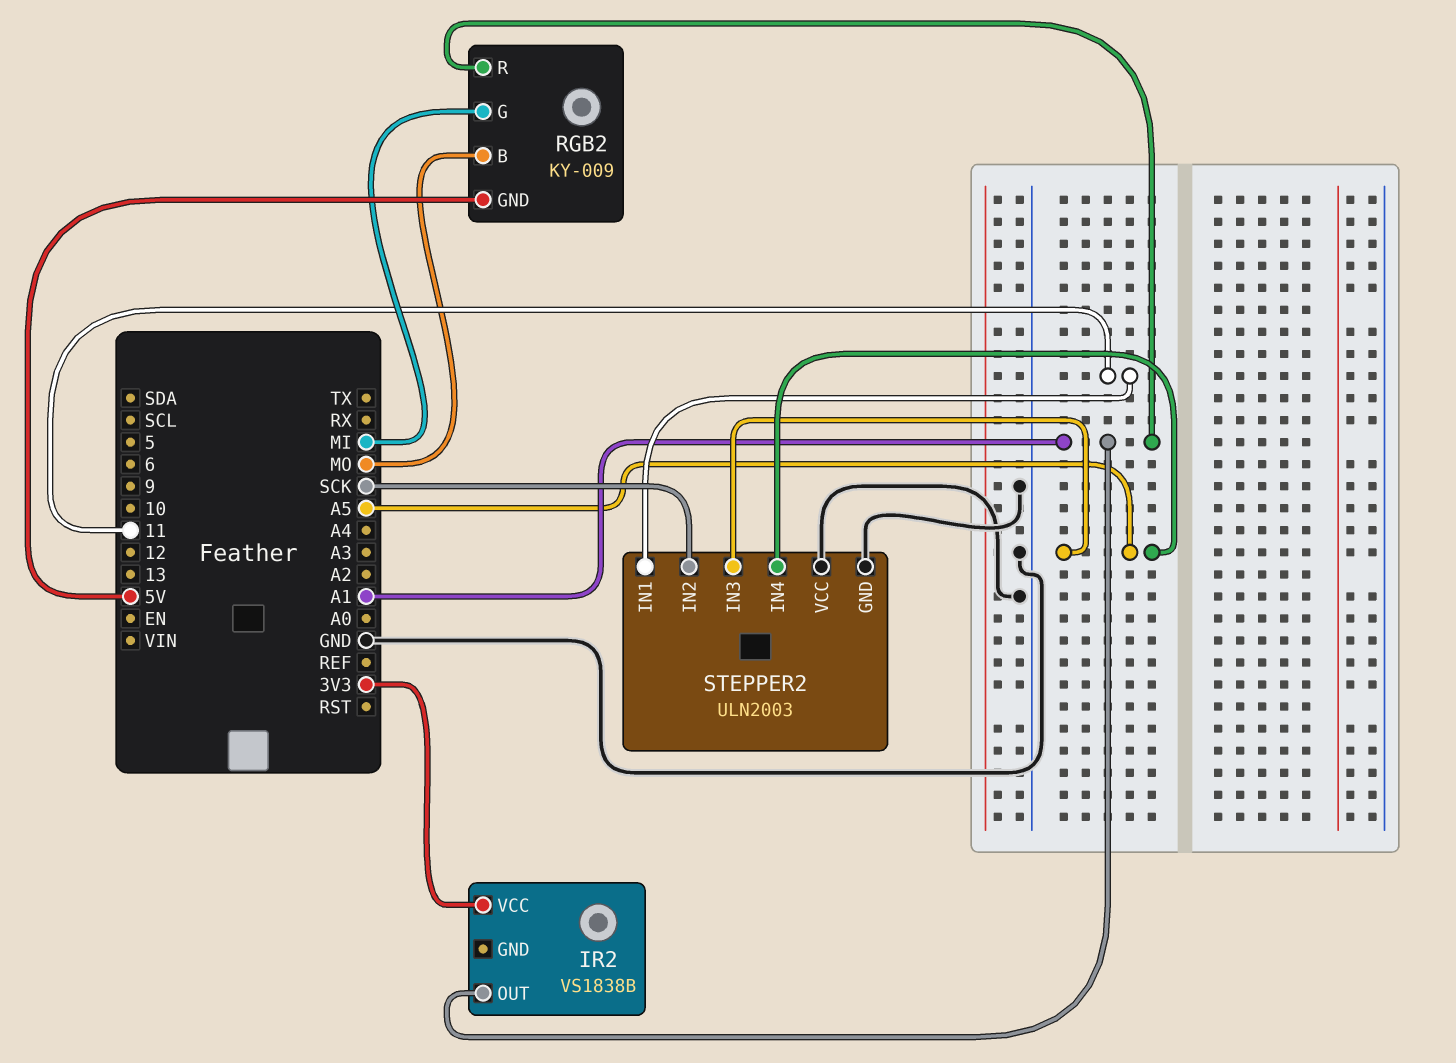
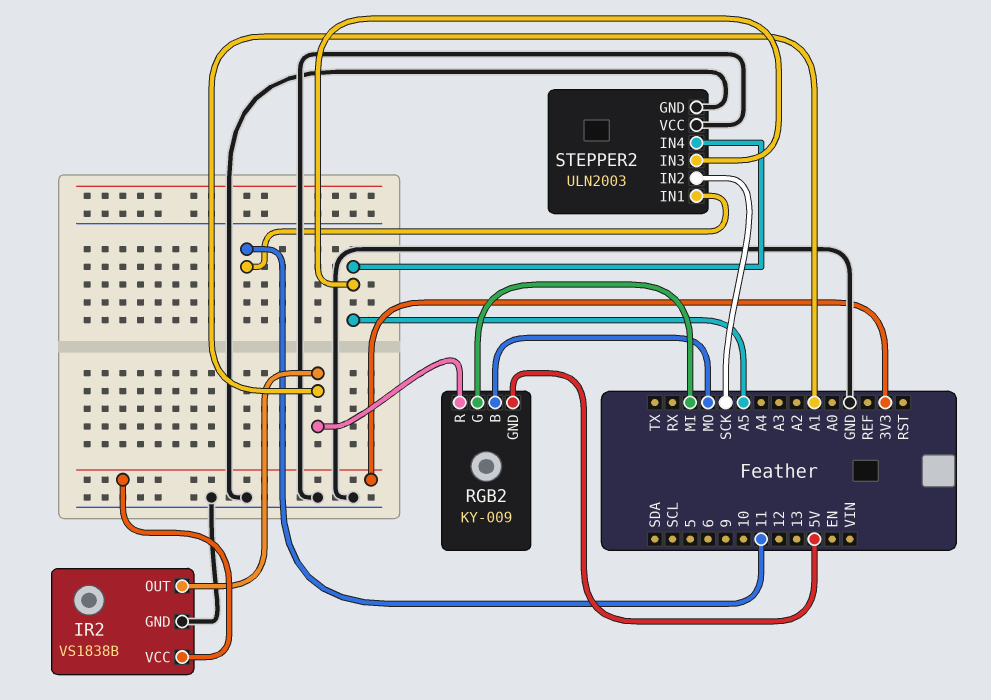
IR2 pin GND: none -> GND

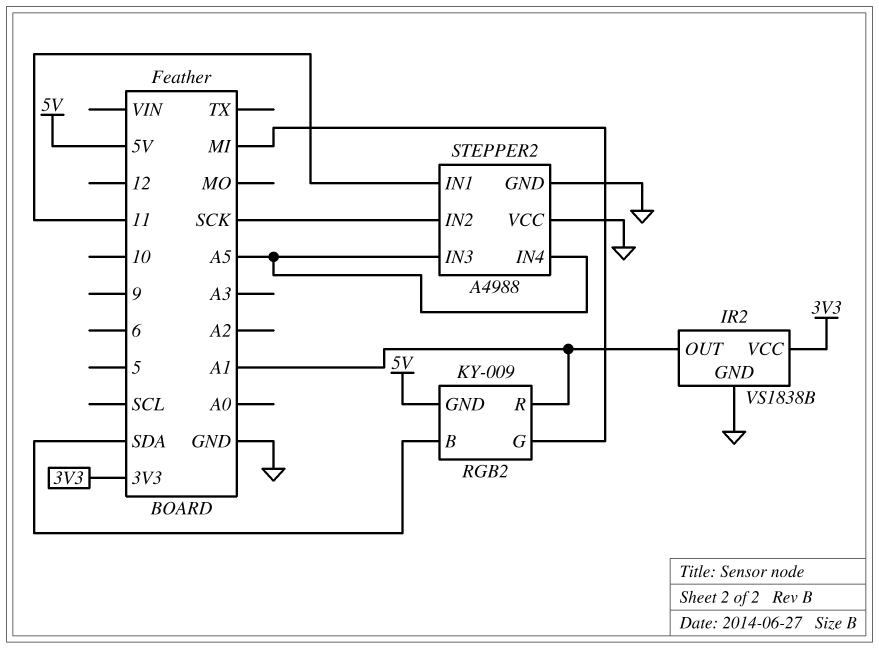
RGB2 pin B: MO -> SDA
STEPPER2: ULN2003 -> A4988

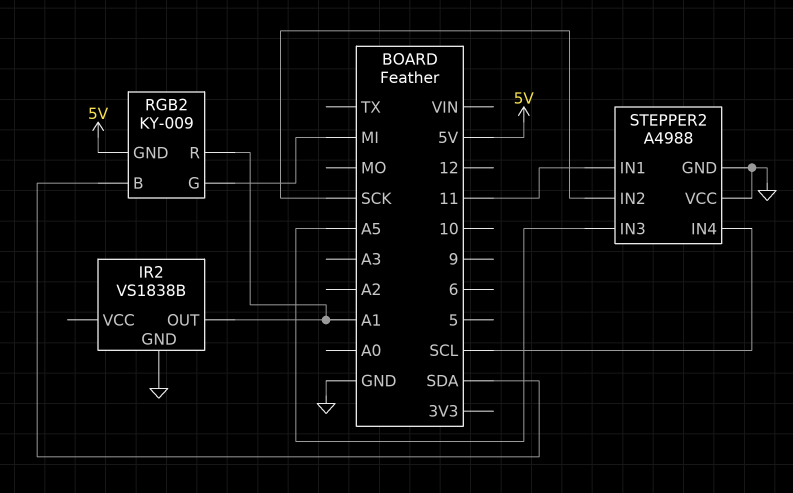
IR2 pin VCC: 3V3 -> none
STEPPER2 pin IN4: A5 -> SCL

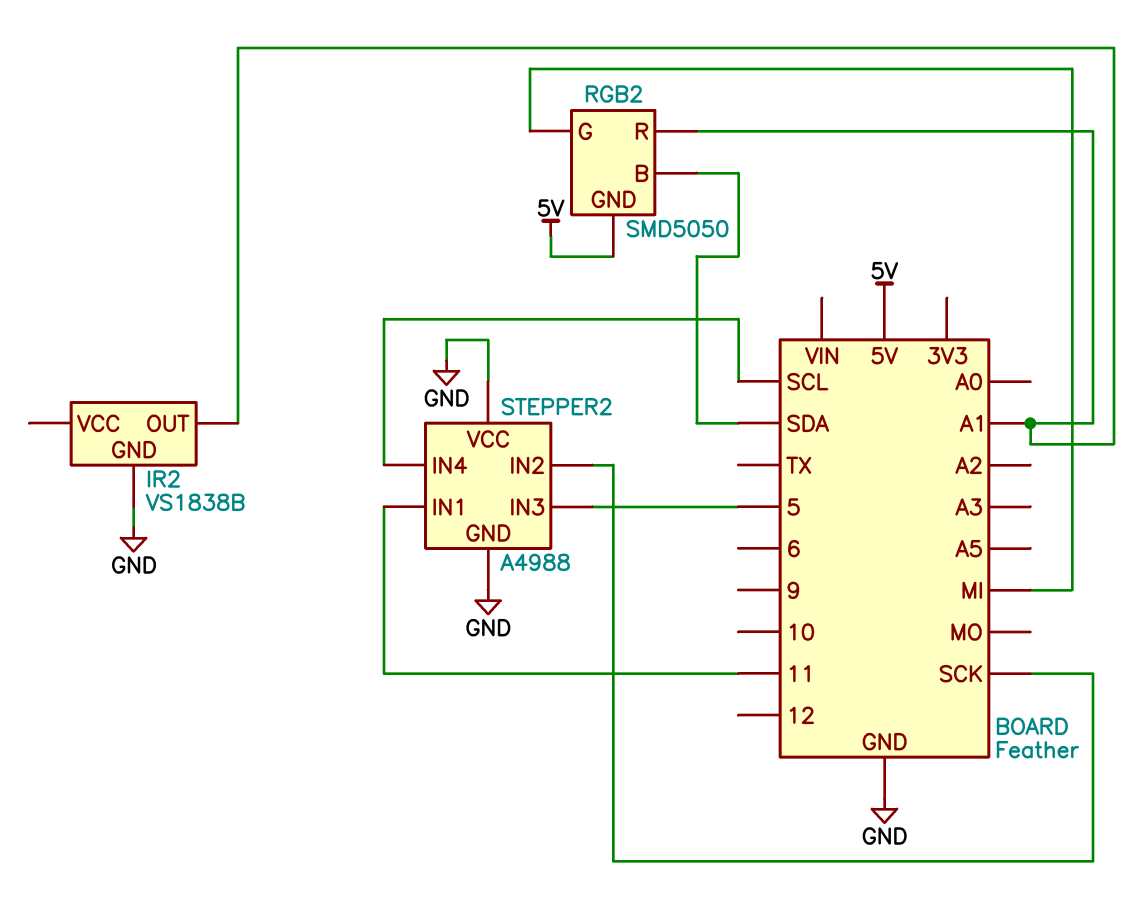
RGB2: KY-009 -> SMD5050
STEPPER2 pin IN3: A5 -> 5

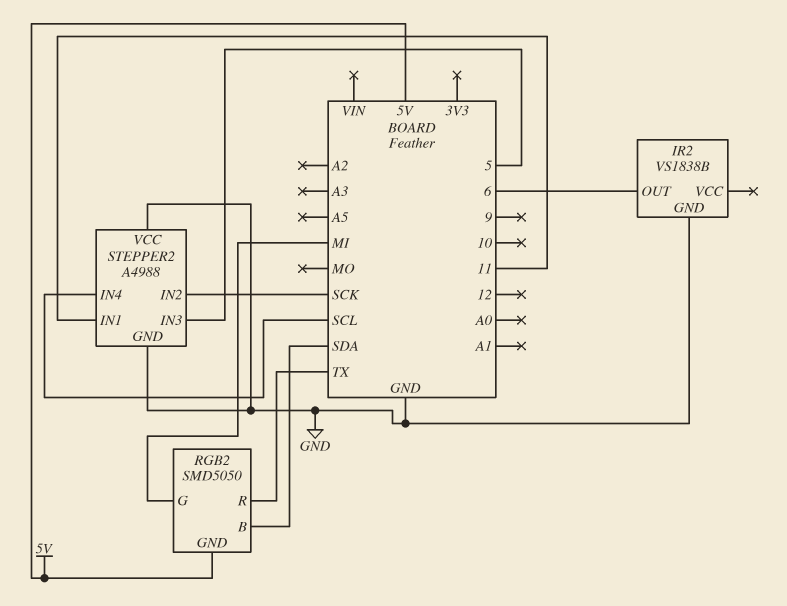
IR2 pin OUT: A1 -> 6
RGB2 pin R: A1 -> TX

